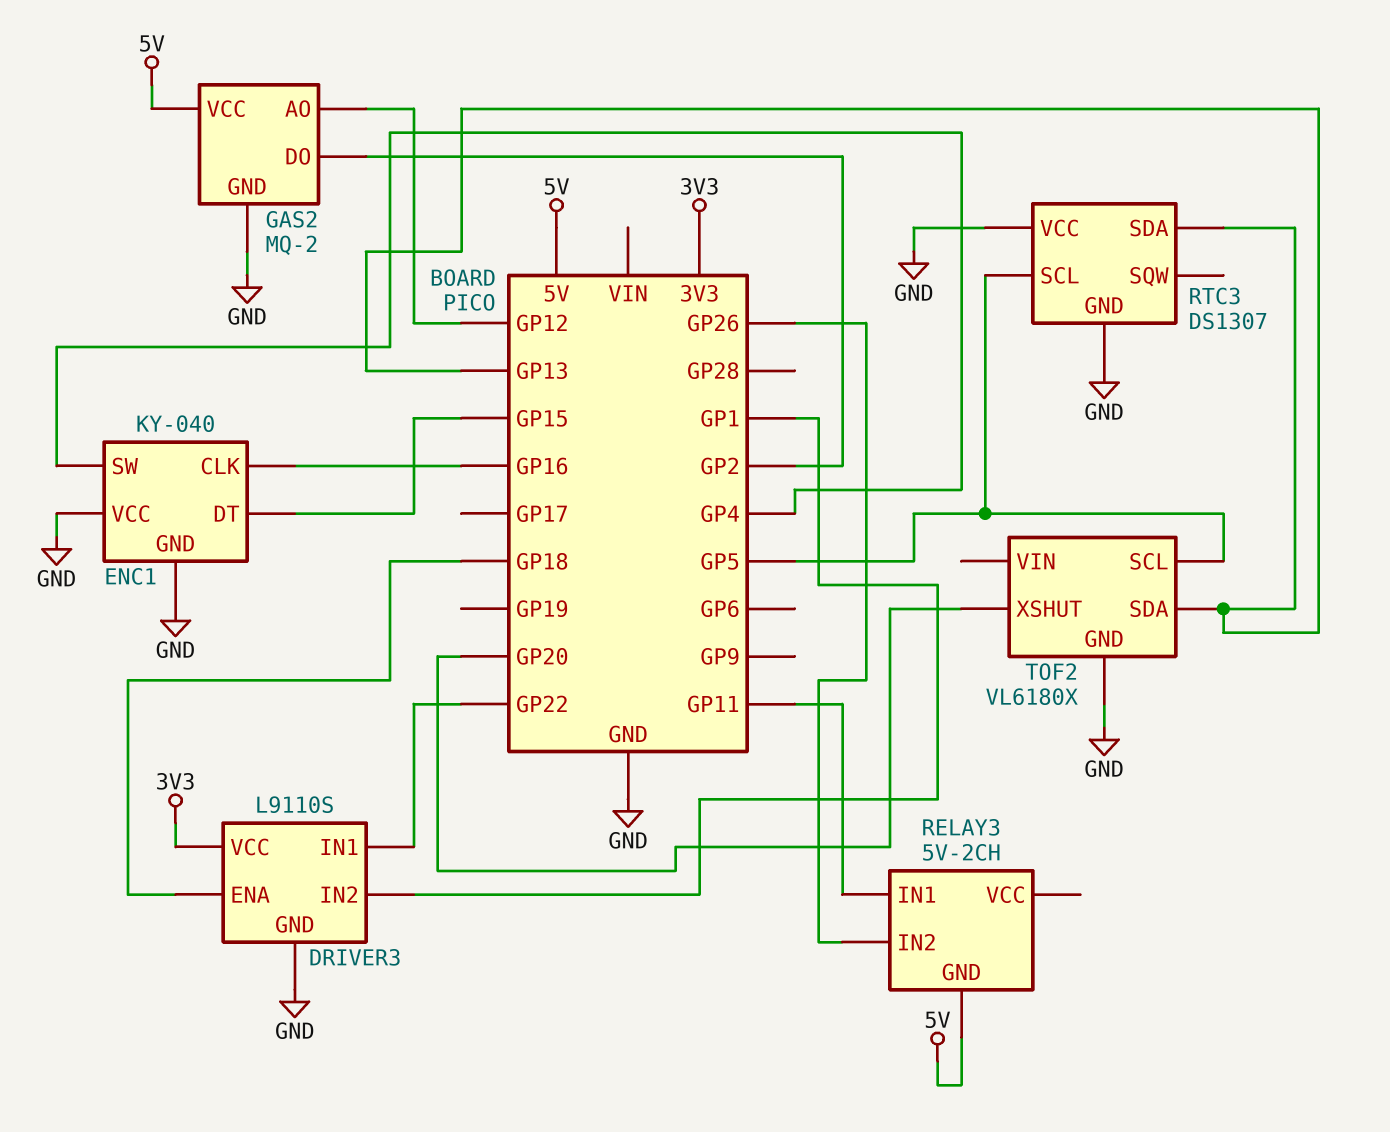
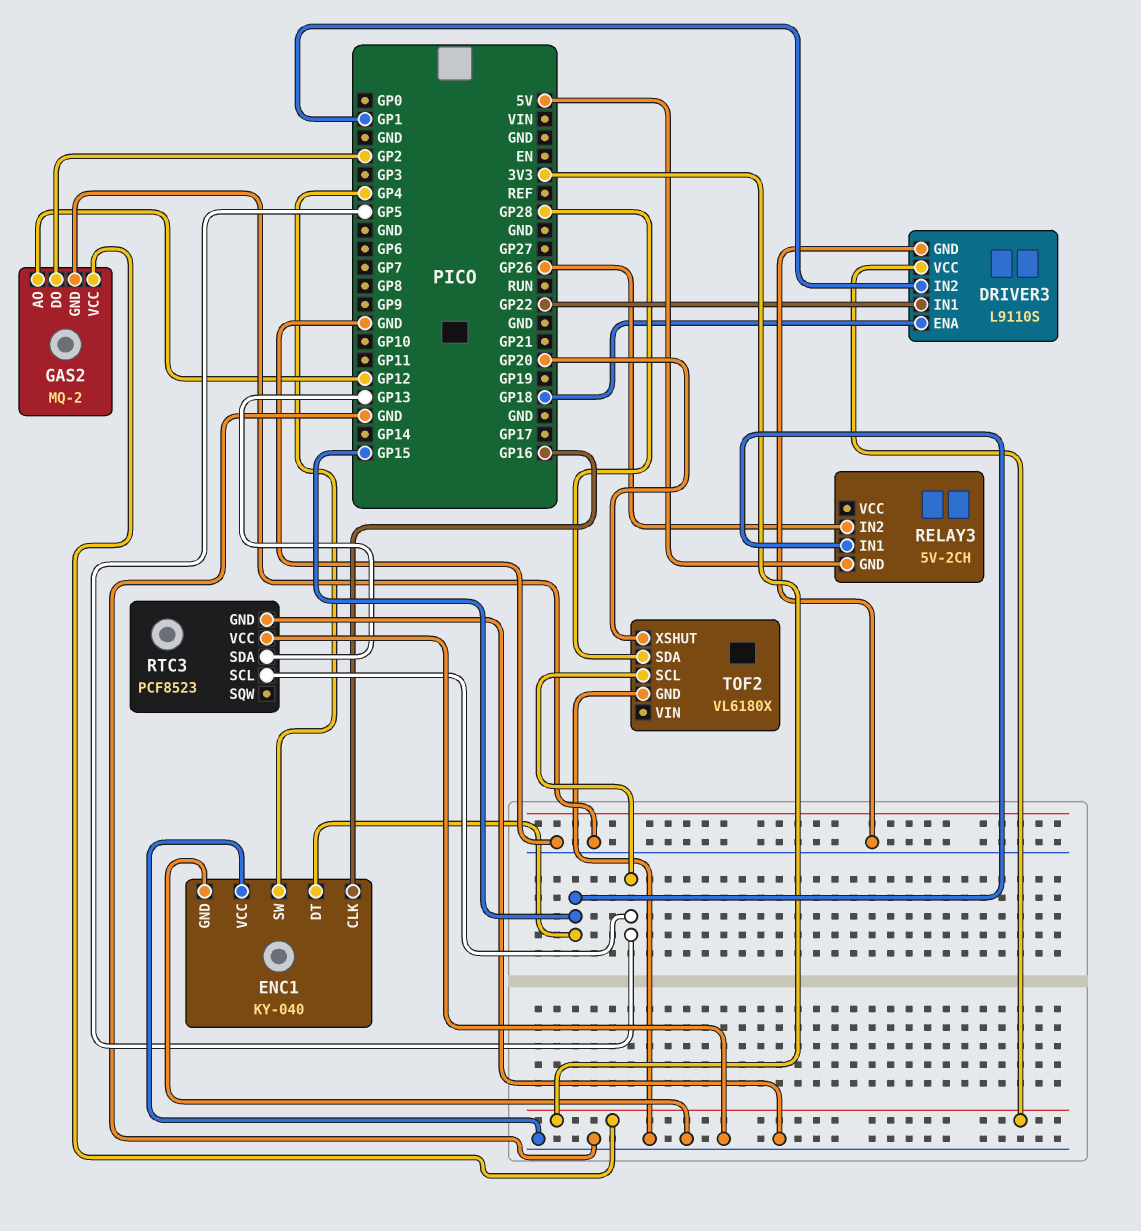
GAS2 pin VCC: 5V -> 3V3
RELAY3 pin IN1: GP11 -> GP15
RTC3: DS1307 -> PCF8523
TOF2 pin SDA: GP13 -> GP28

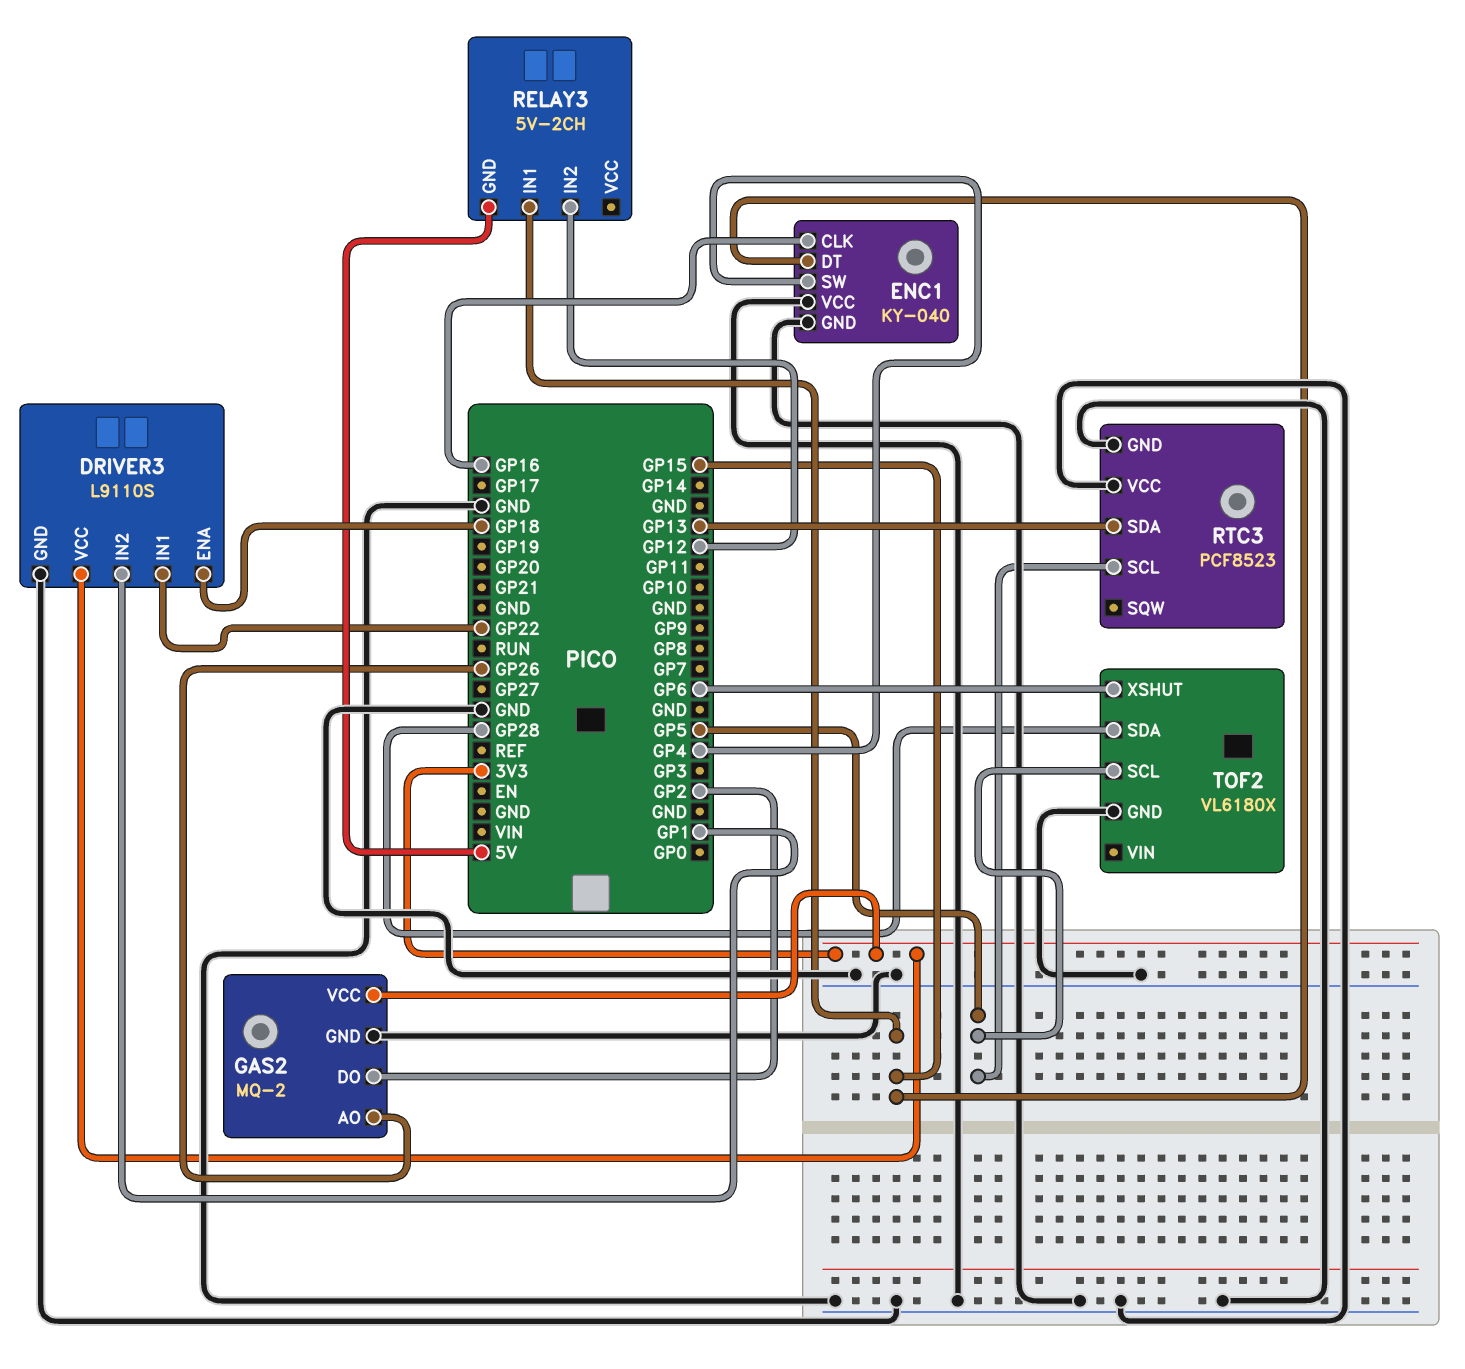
GAS2 pin AO: GP12 -> GP26
RELAY3 pin IN2: GP26 -> GP12
TOF2 pin XSHUT: GP20 -> GP6

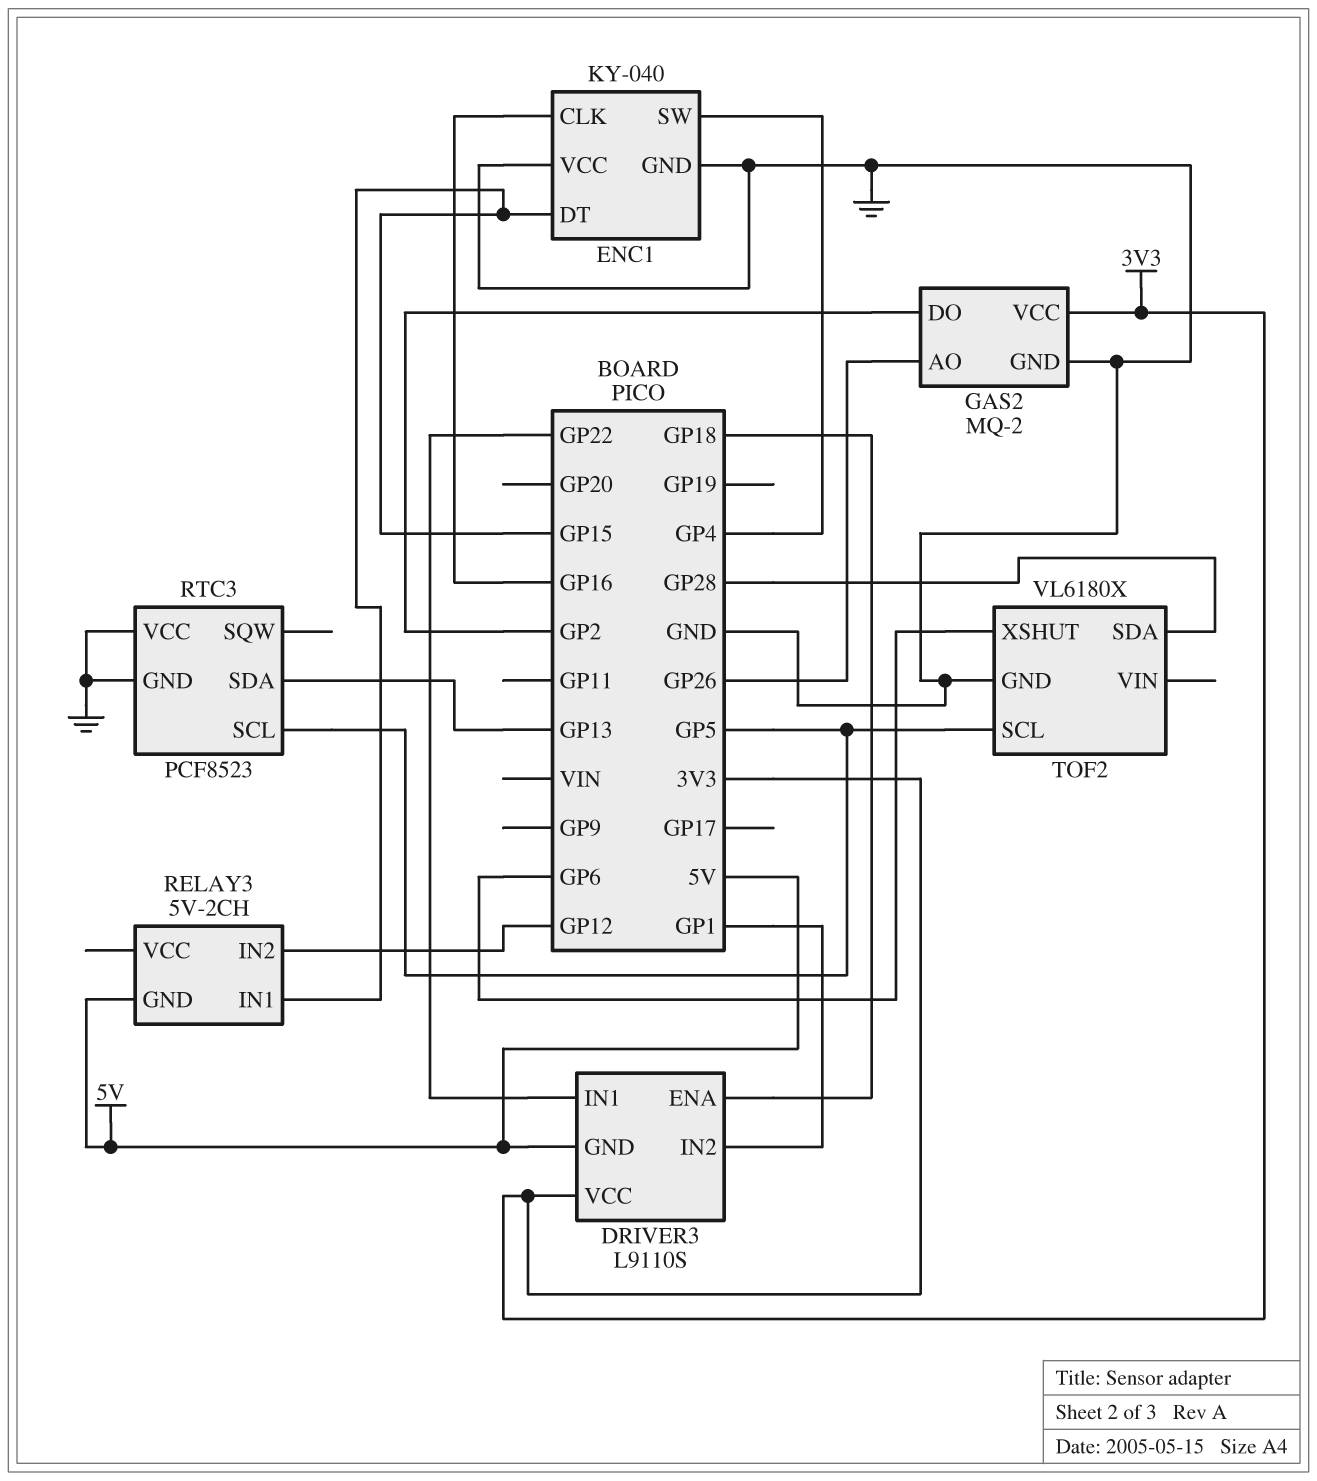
DRIVER3 pin GND: GND -> 5V

